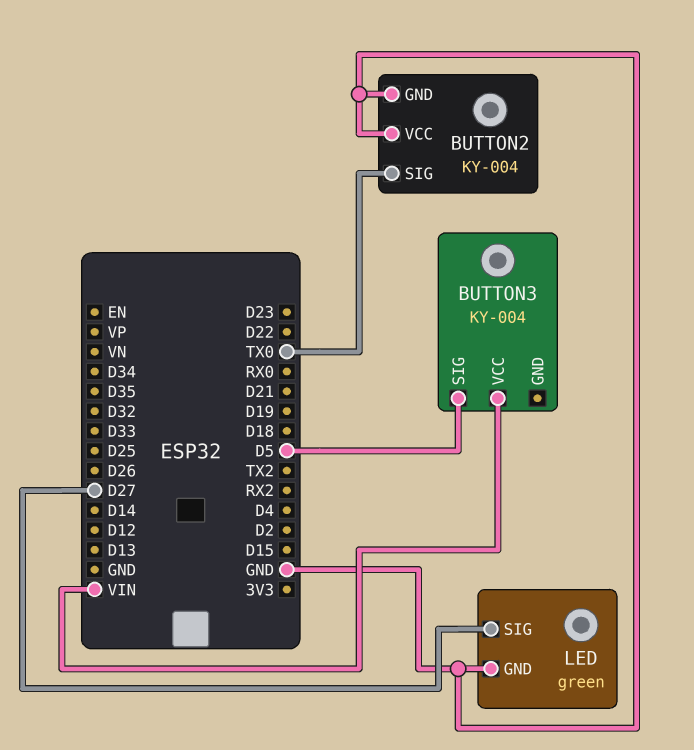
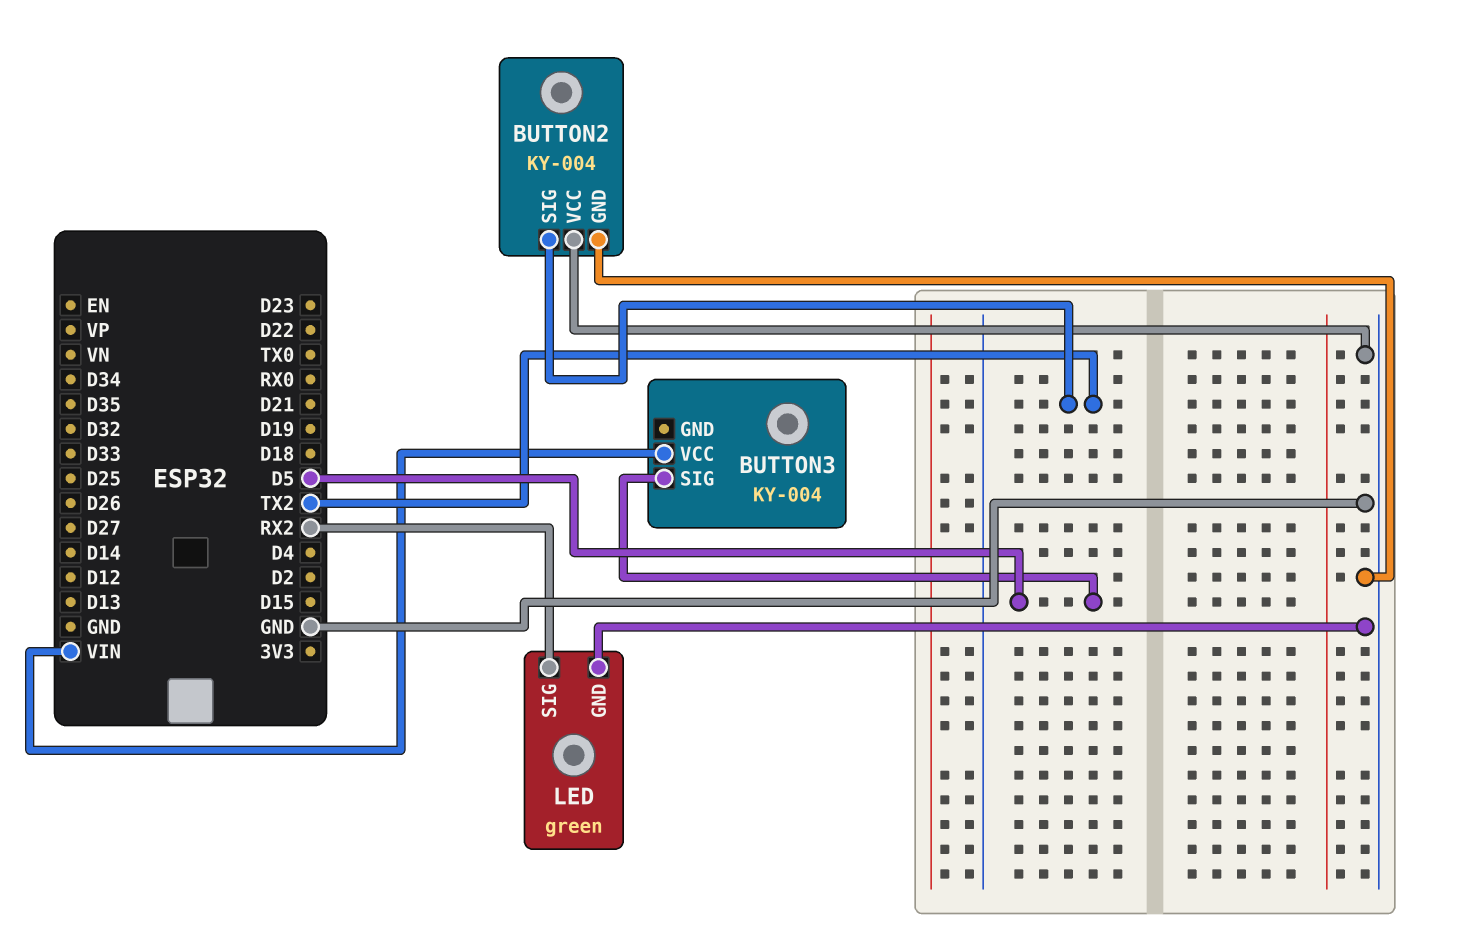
BUTTON2 pin SIG: TX0 -> TX2
LED pin SIG: D27 -> RX2

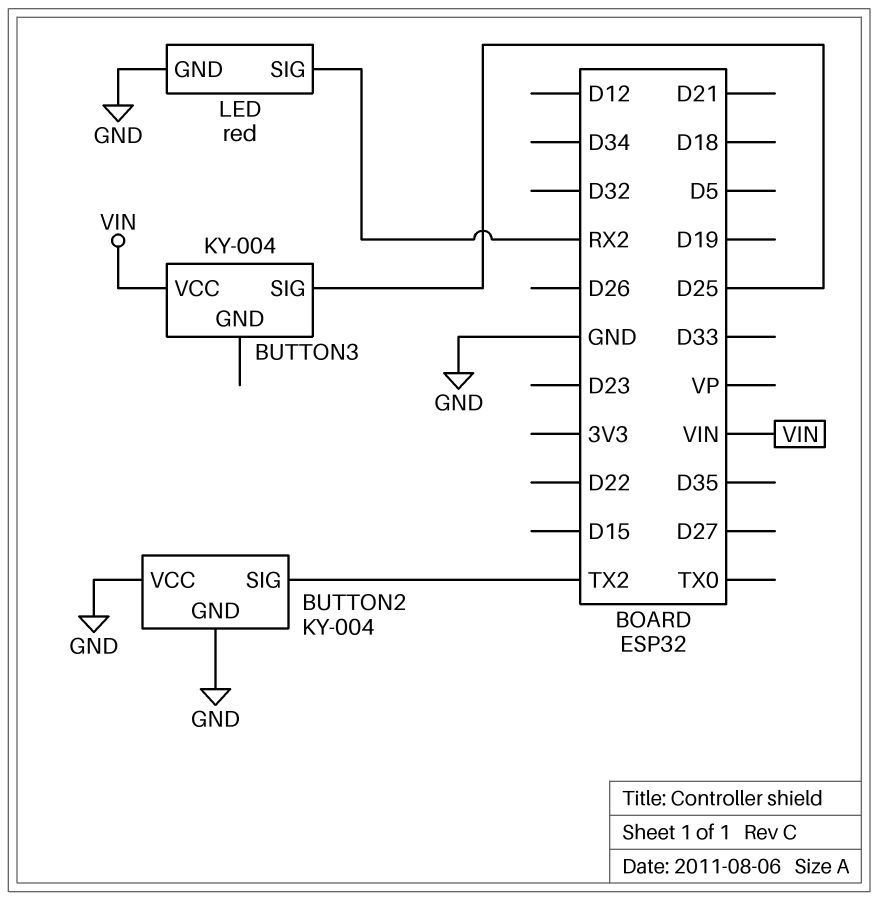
BUTTON3 pin SIG: D5 -> D25
LED: green -> red

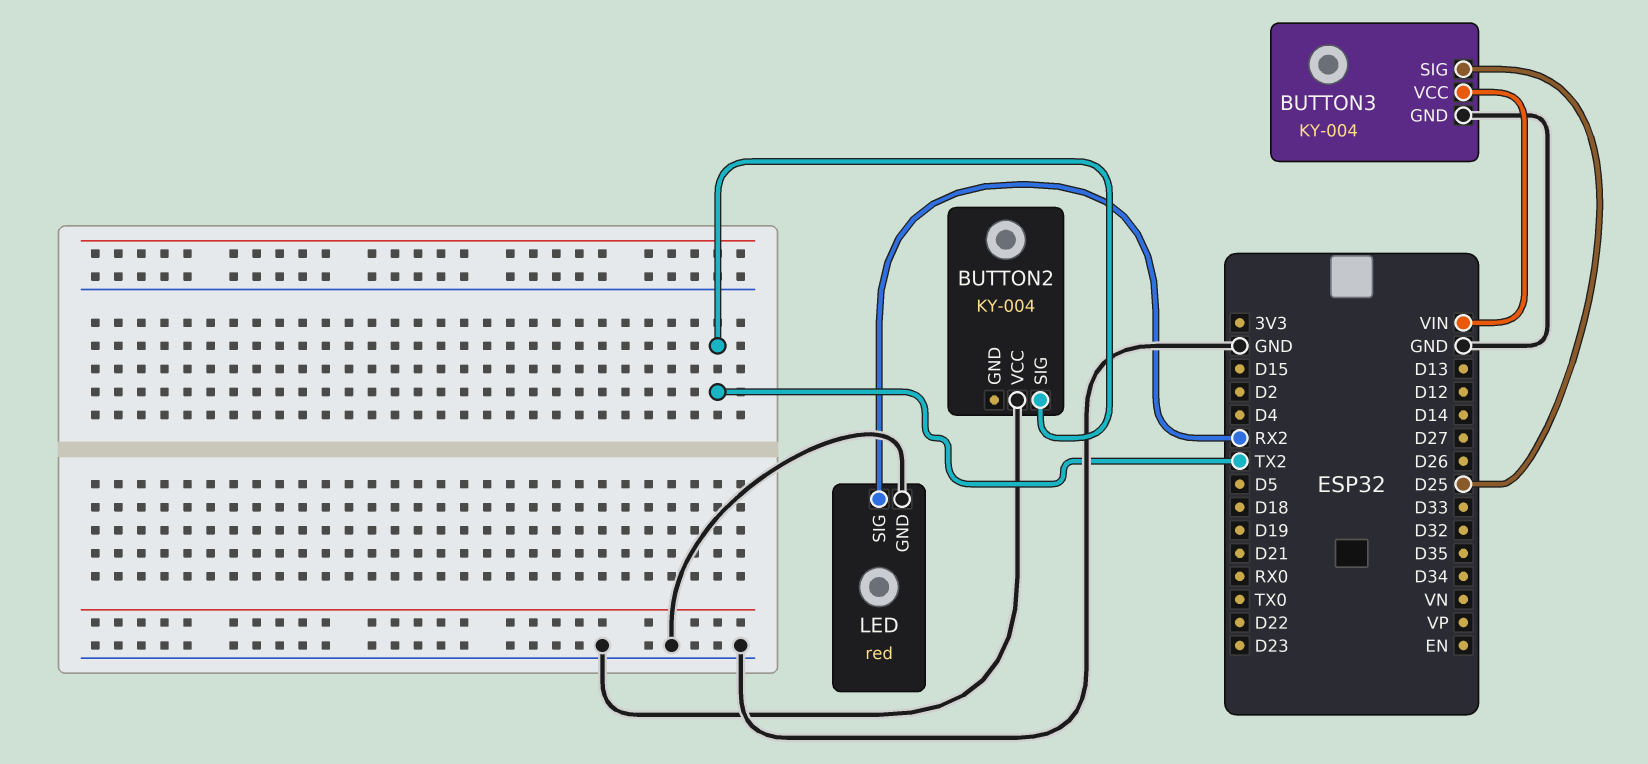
BUTTON2 pin GND: GND -> none
BUTTON3 pin GND: none -> GND

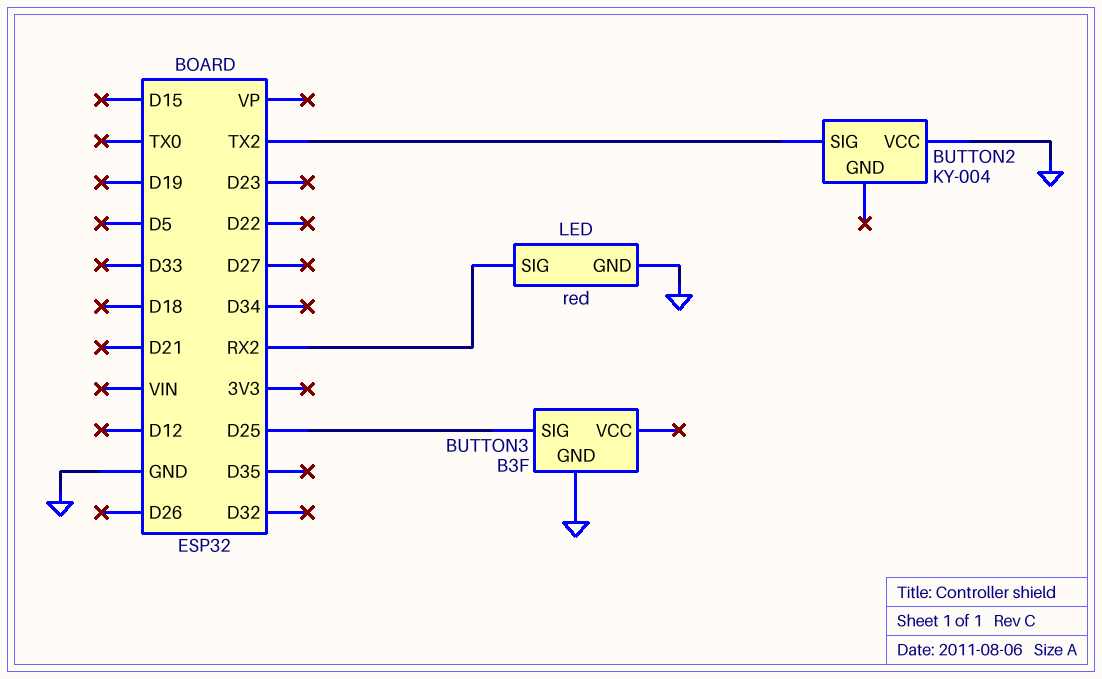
BUTTON3: KY-004 -> B3F
BUTTON3 pin VCC: VIN -> none

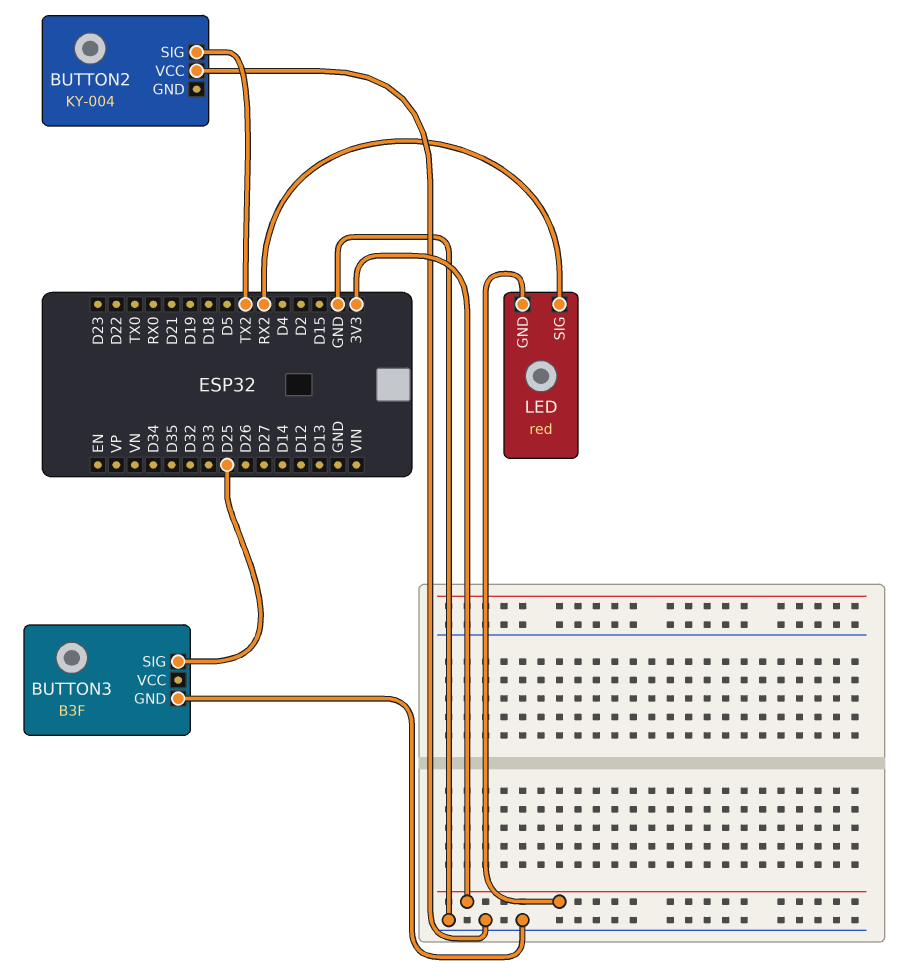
LED pin GND: GND -> 3V3

